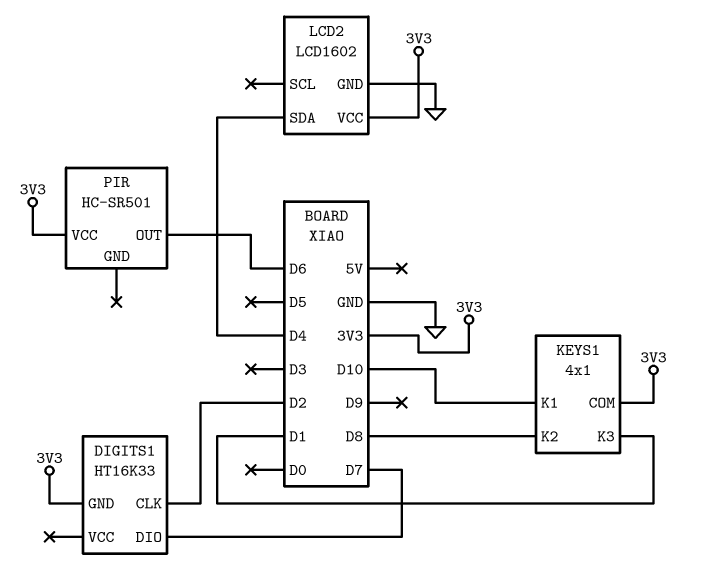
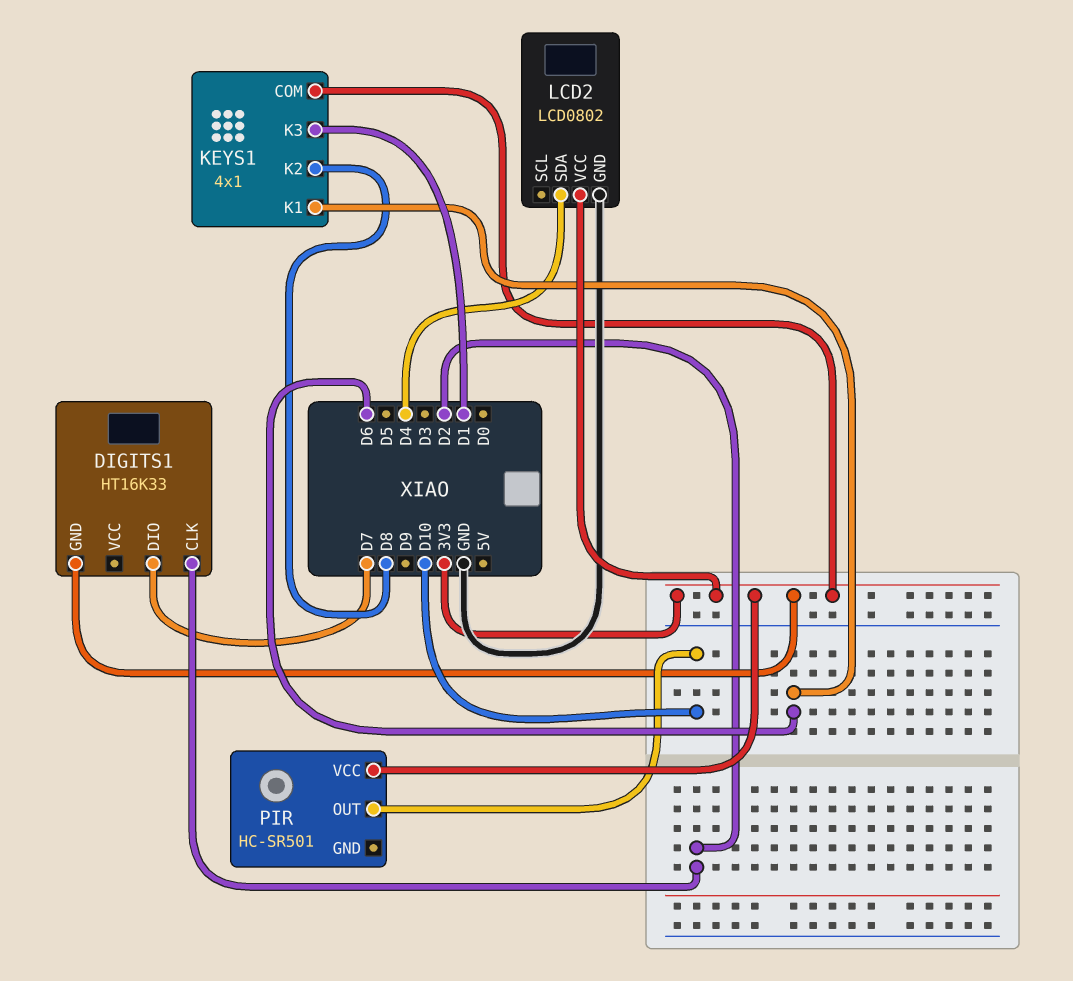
KEYS1 pin K1: D10 -> D6
LCD2: LCD1602 -> LCD0802
PIR pin OUT: D6 -> D10

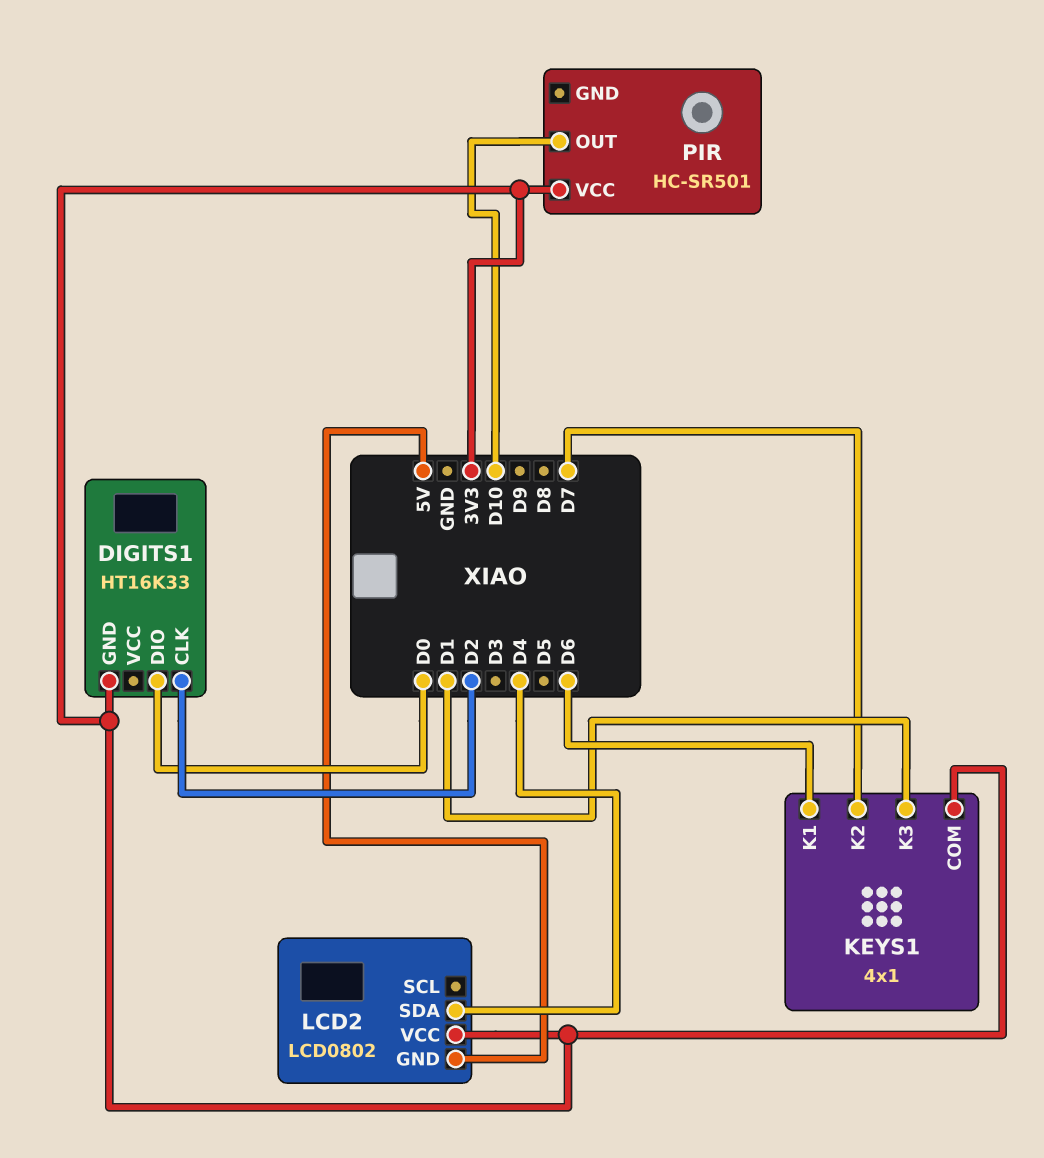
DIGITS1 pin DIO: D7 -> D0
KEYS1 pin K2: D8 -> D7
LCD2 pin GND: GND -> 5V

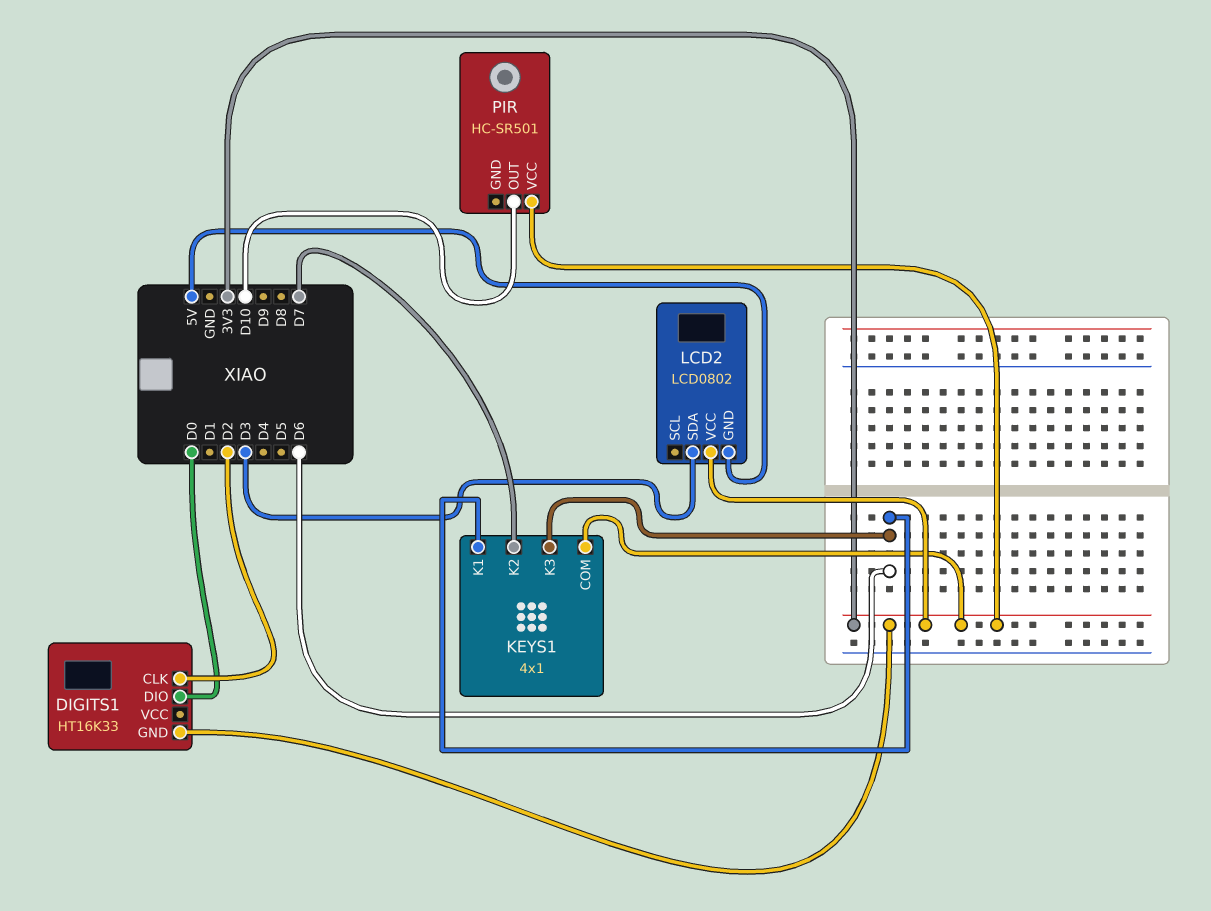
KEYS1 pin K3: D1 -> D6
LCD2 pin SDA: D4 -> D3

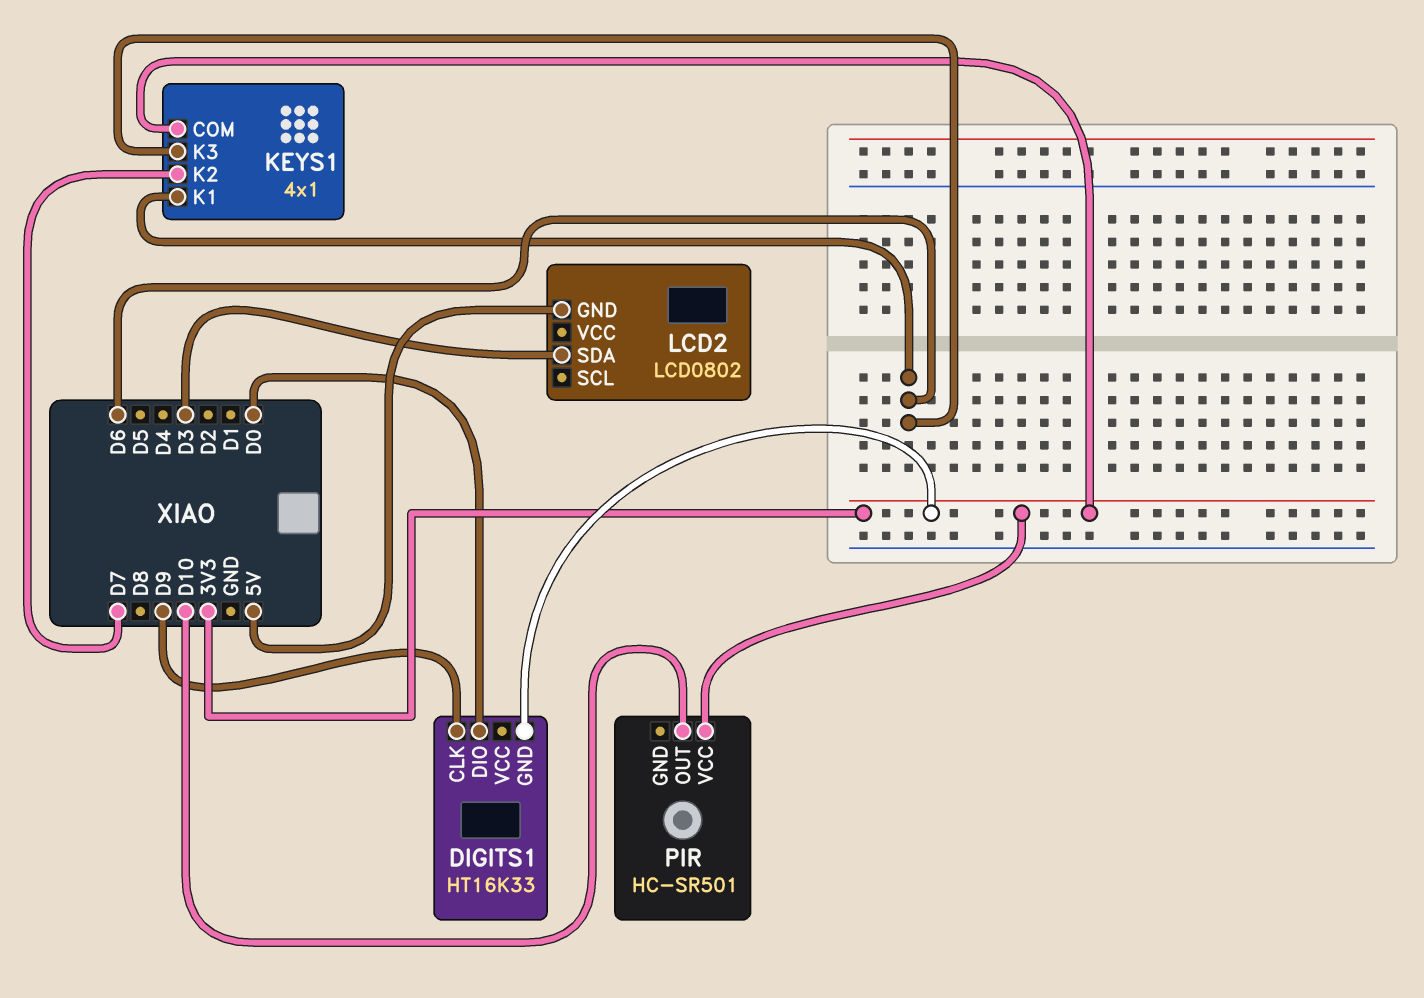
DIGITS1 pin CLK: D2 -> D9
LCD2 pin VCC: 3V3 -> none

